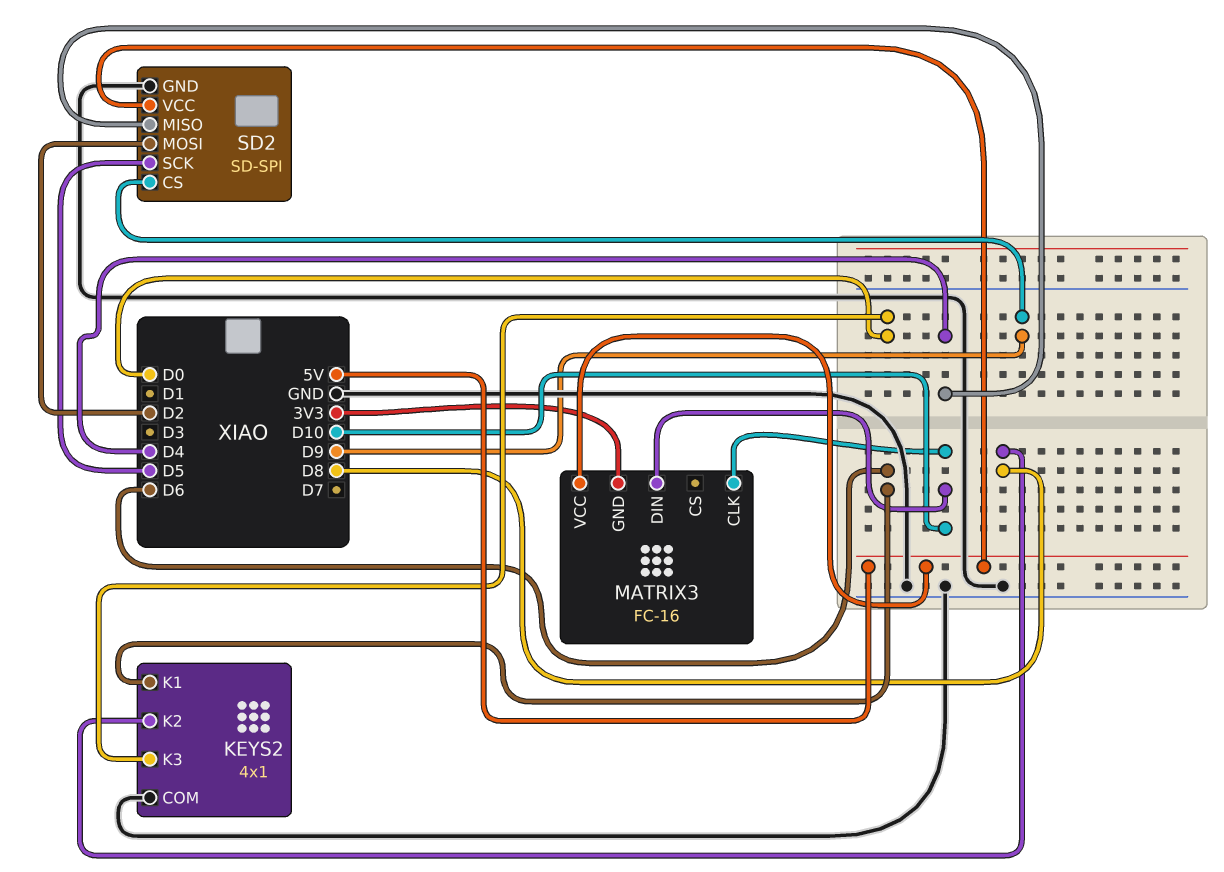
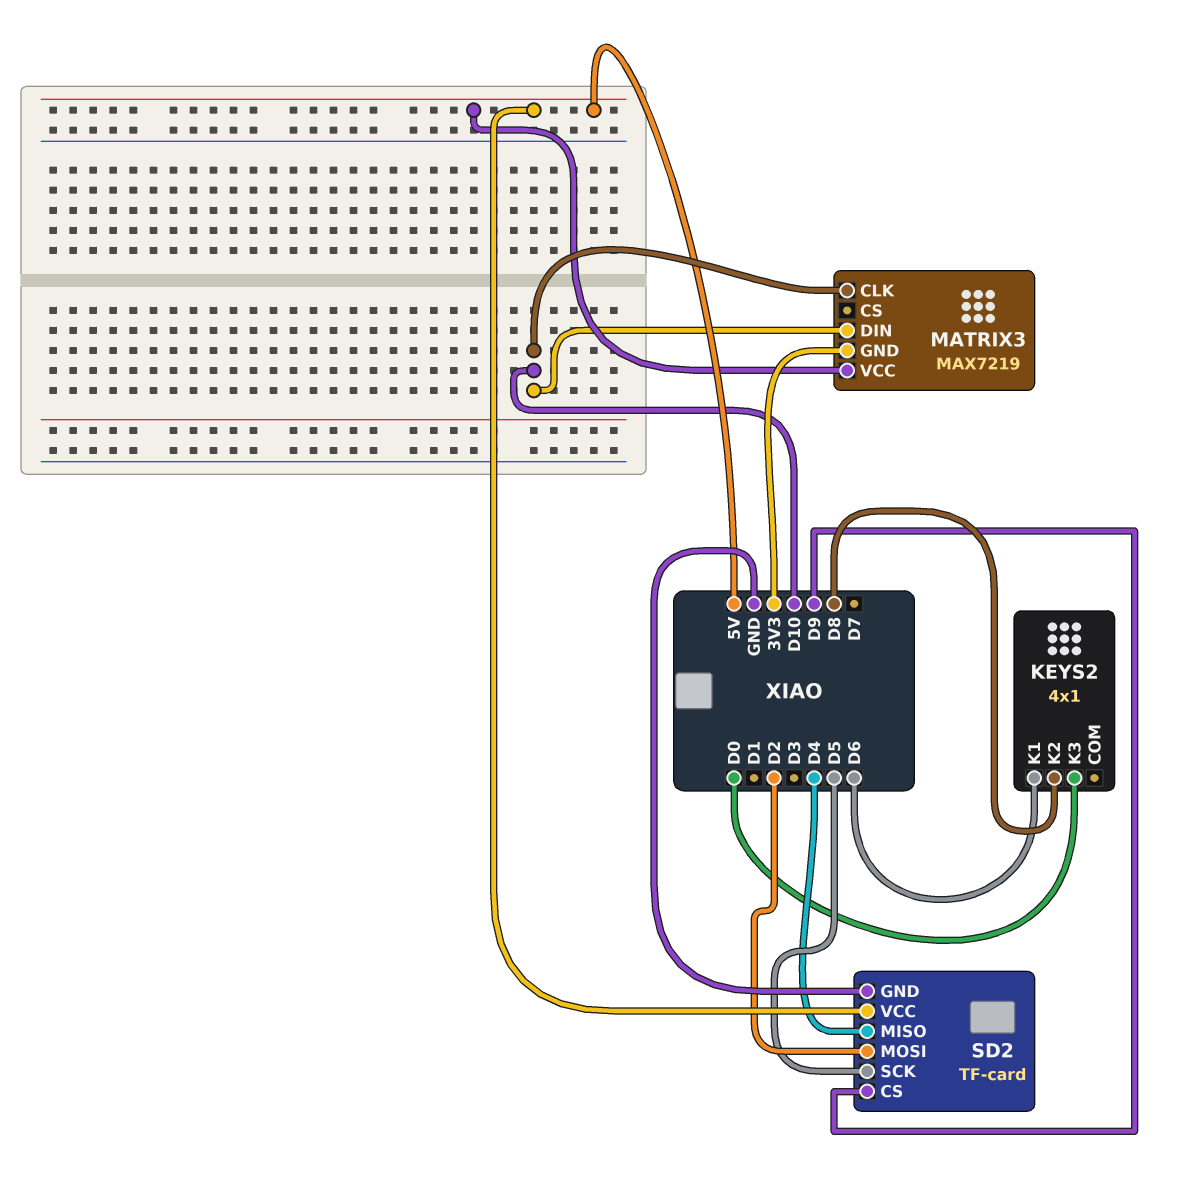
KEYS2 pin COM: GND -> none
MATRIX3: FC-16 -> MAX7219
SD2: SD-SPI -> TF-card

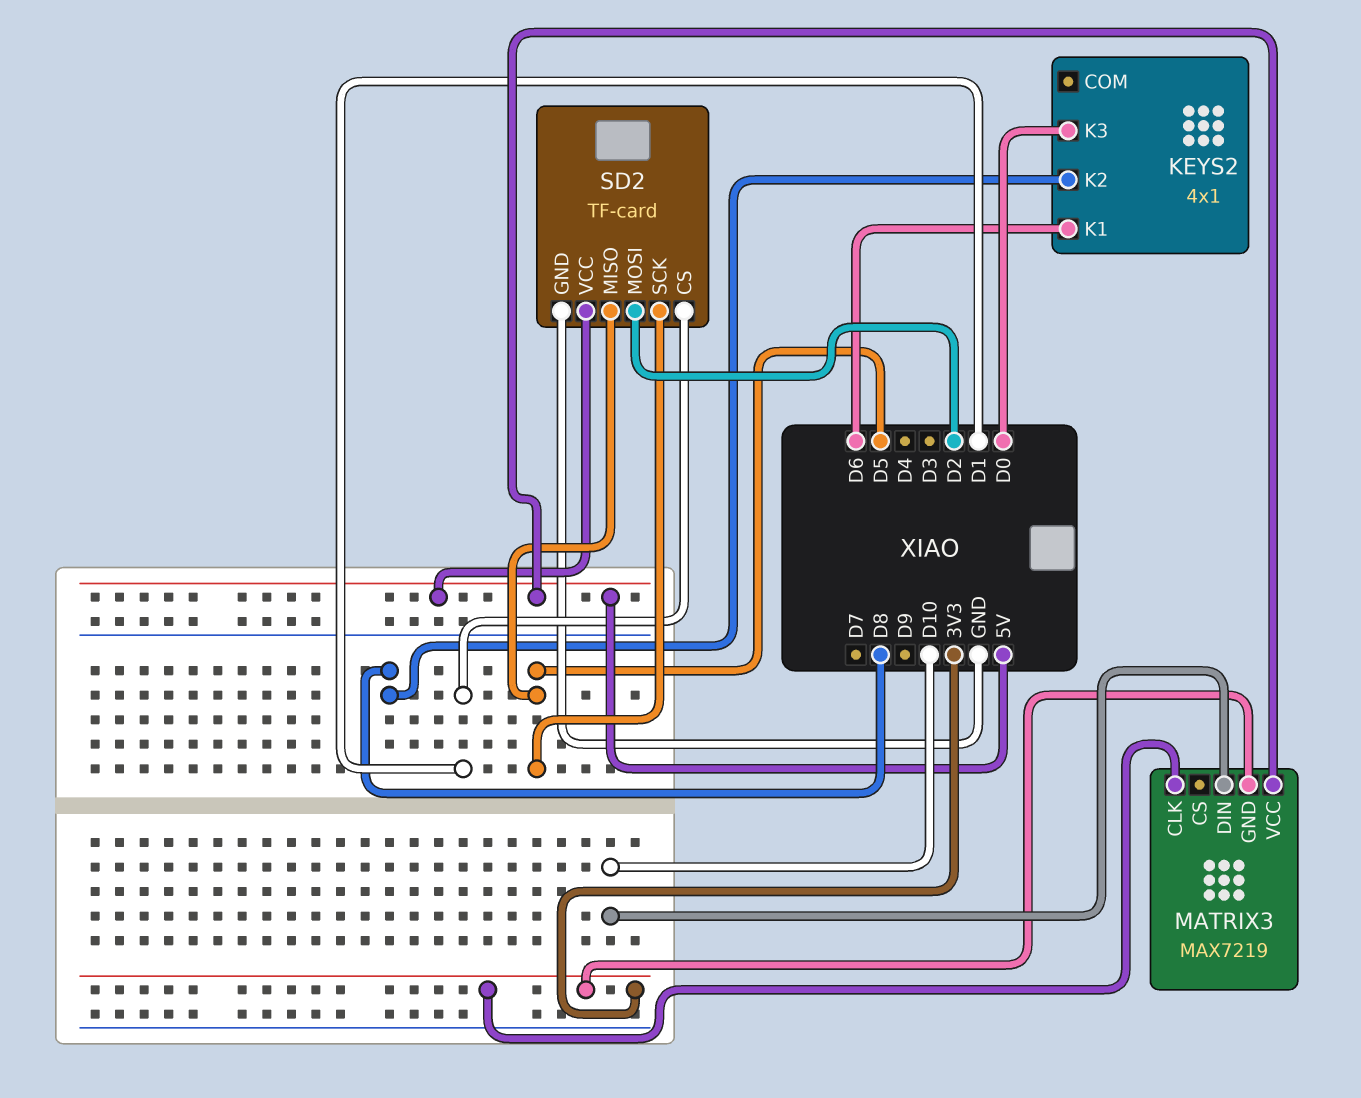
MATRIX3 pin CLK: D10 -> 3V3
SD2 pin CS: D9 -> D1
SD2 pin MISO: D4 -> D5

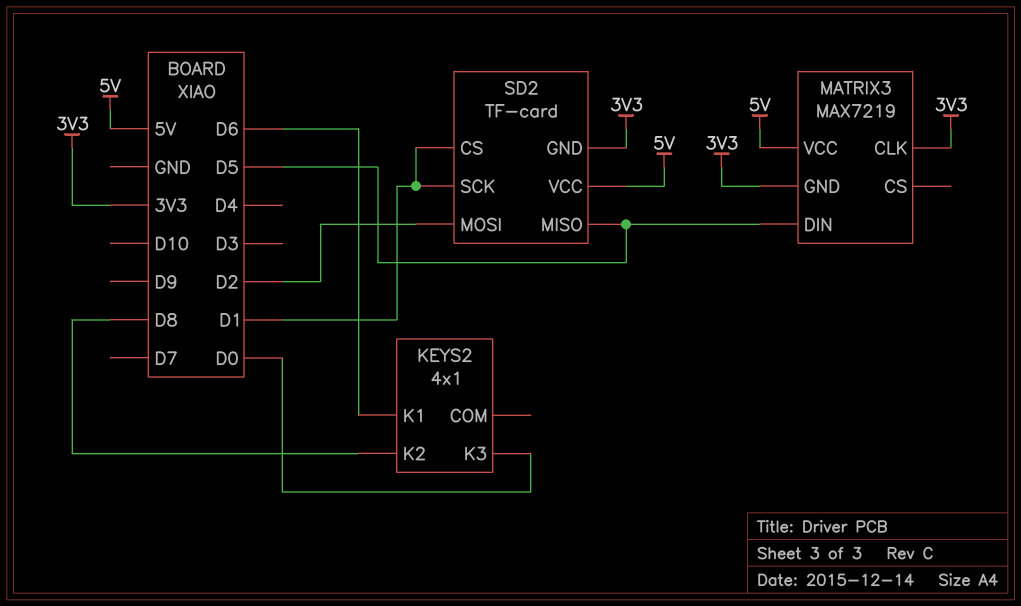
MATRIX3 pin DIN: D10 -> D5
SD2 pin GND: GND -> 3V3
SD2 pin SCK: D5 -> D1

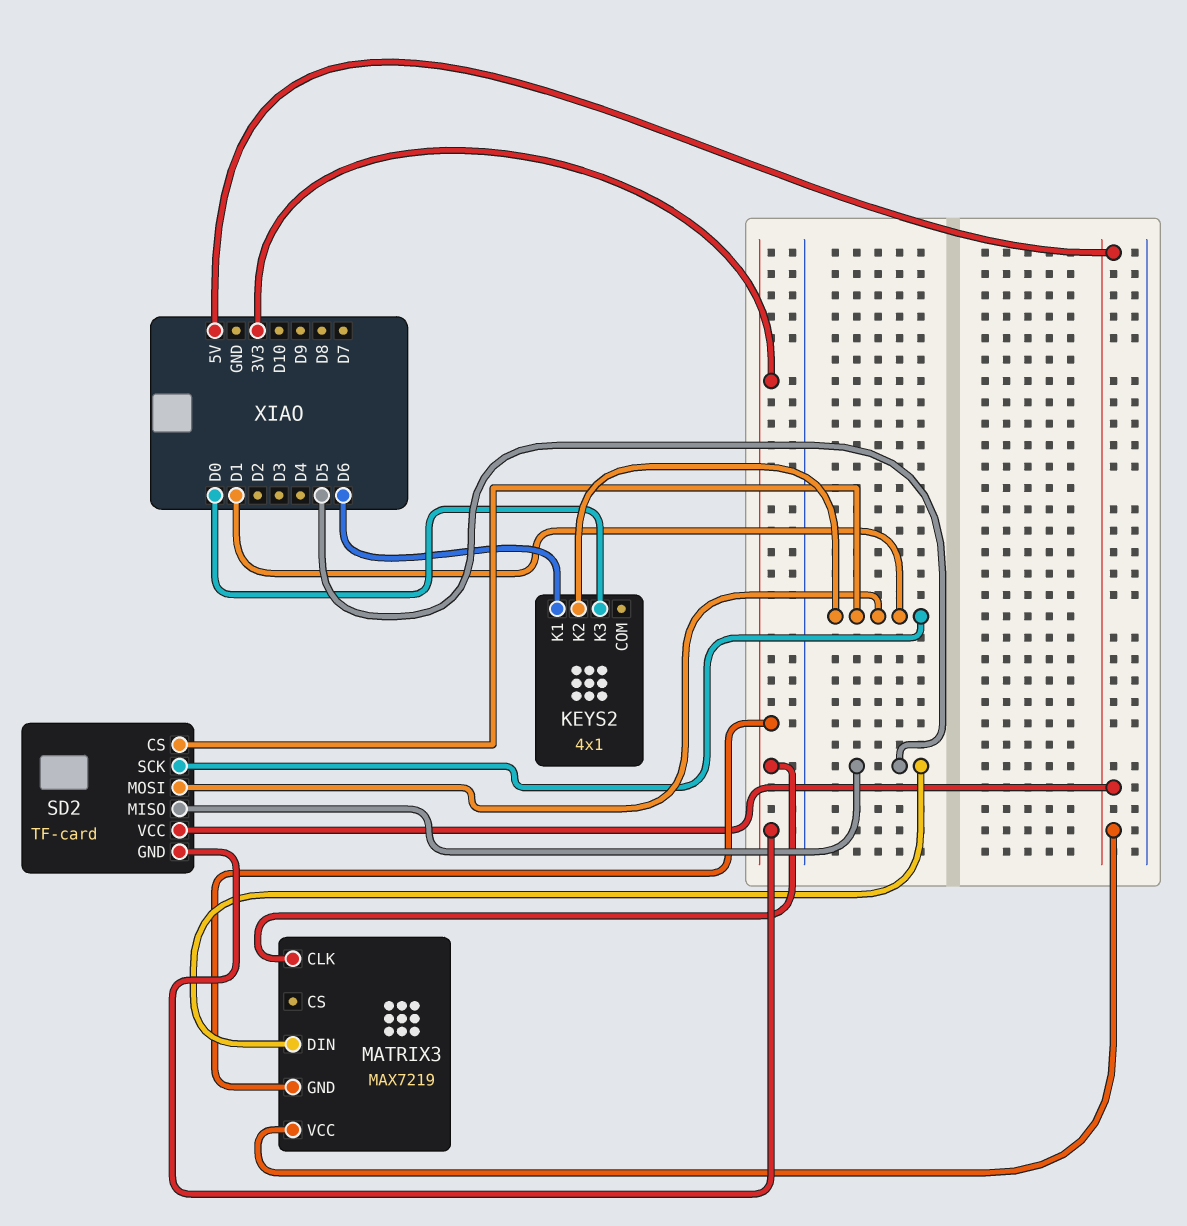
KEYS2 pin K2: D8 -> D1
SD2 pin MOSI: D2 -> D1

